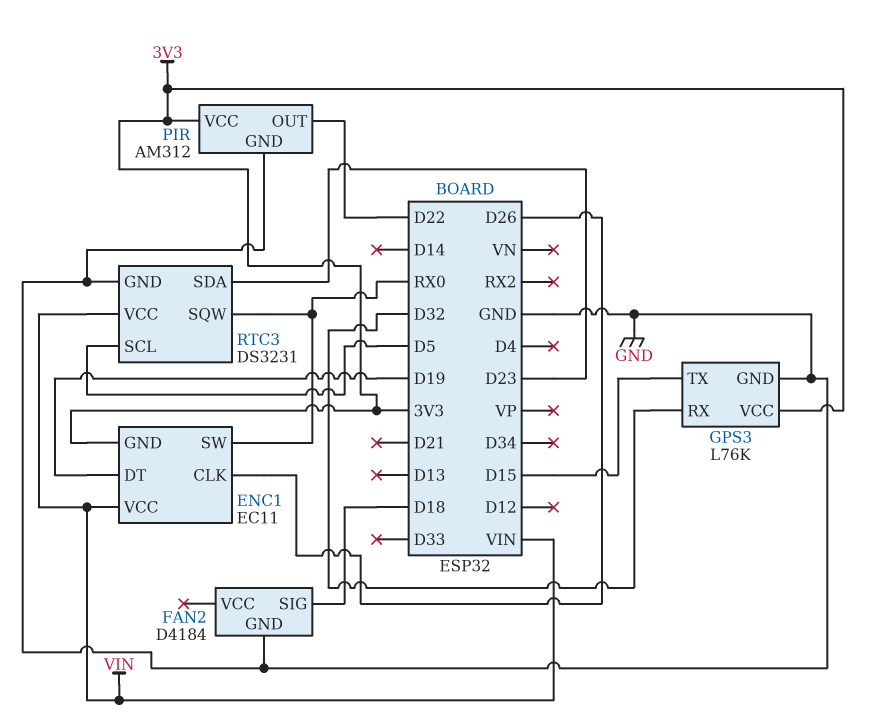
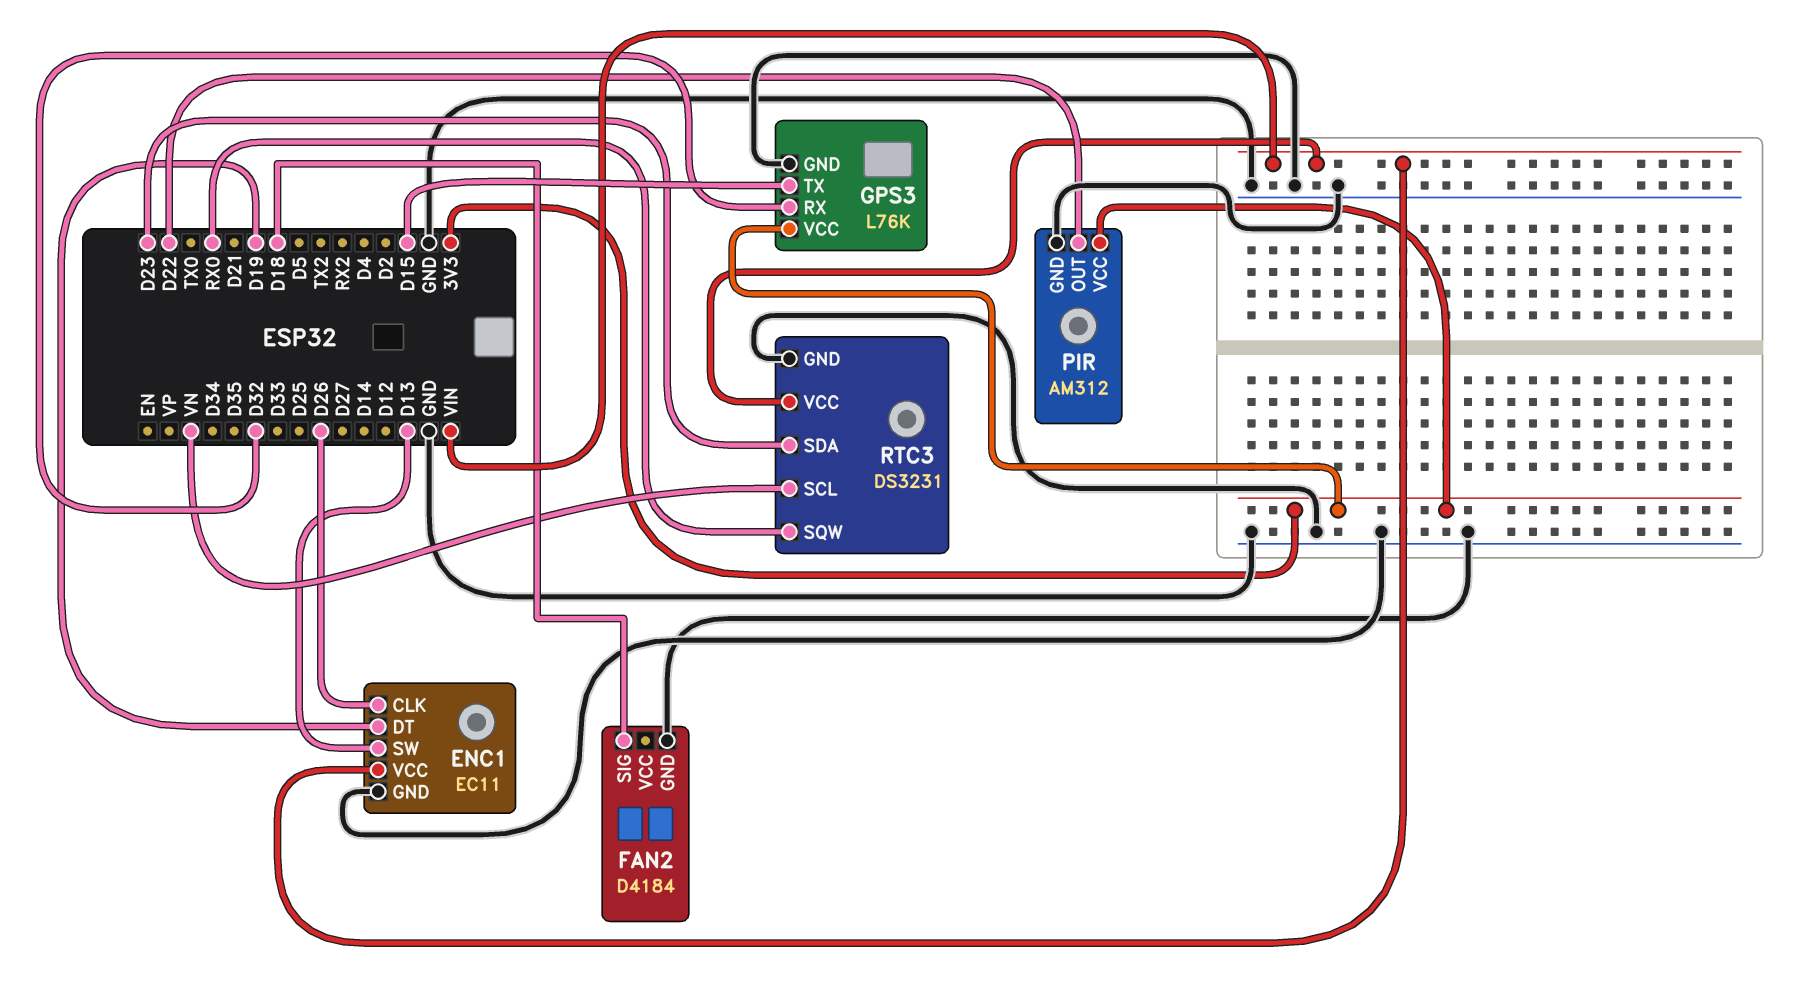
ENC1 pin GND: 3V3 -> GND
ENC1 pin SW: RX0 -> D13
RTC3 pin SCL: D5 -> VN

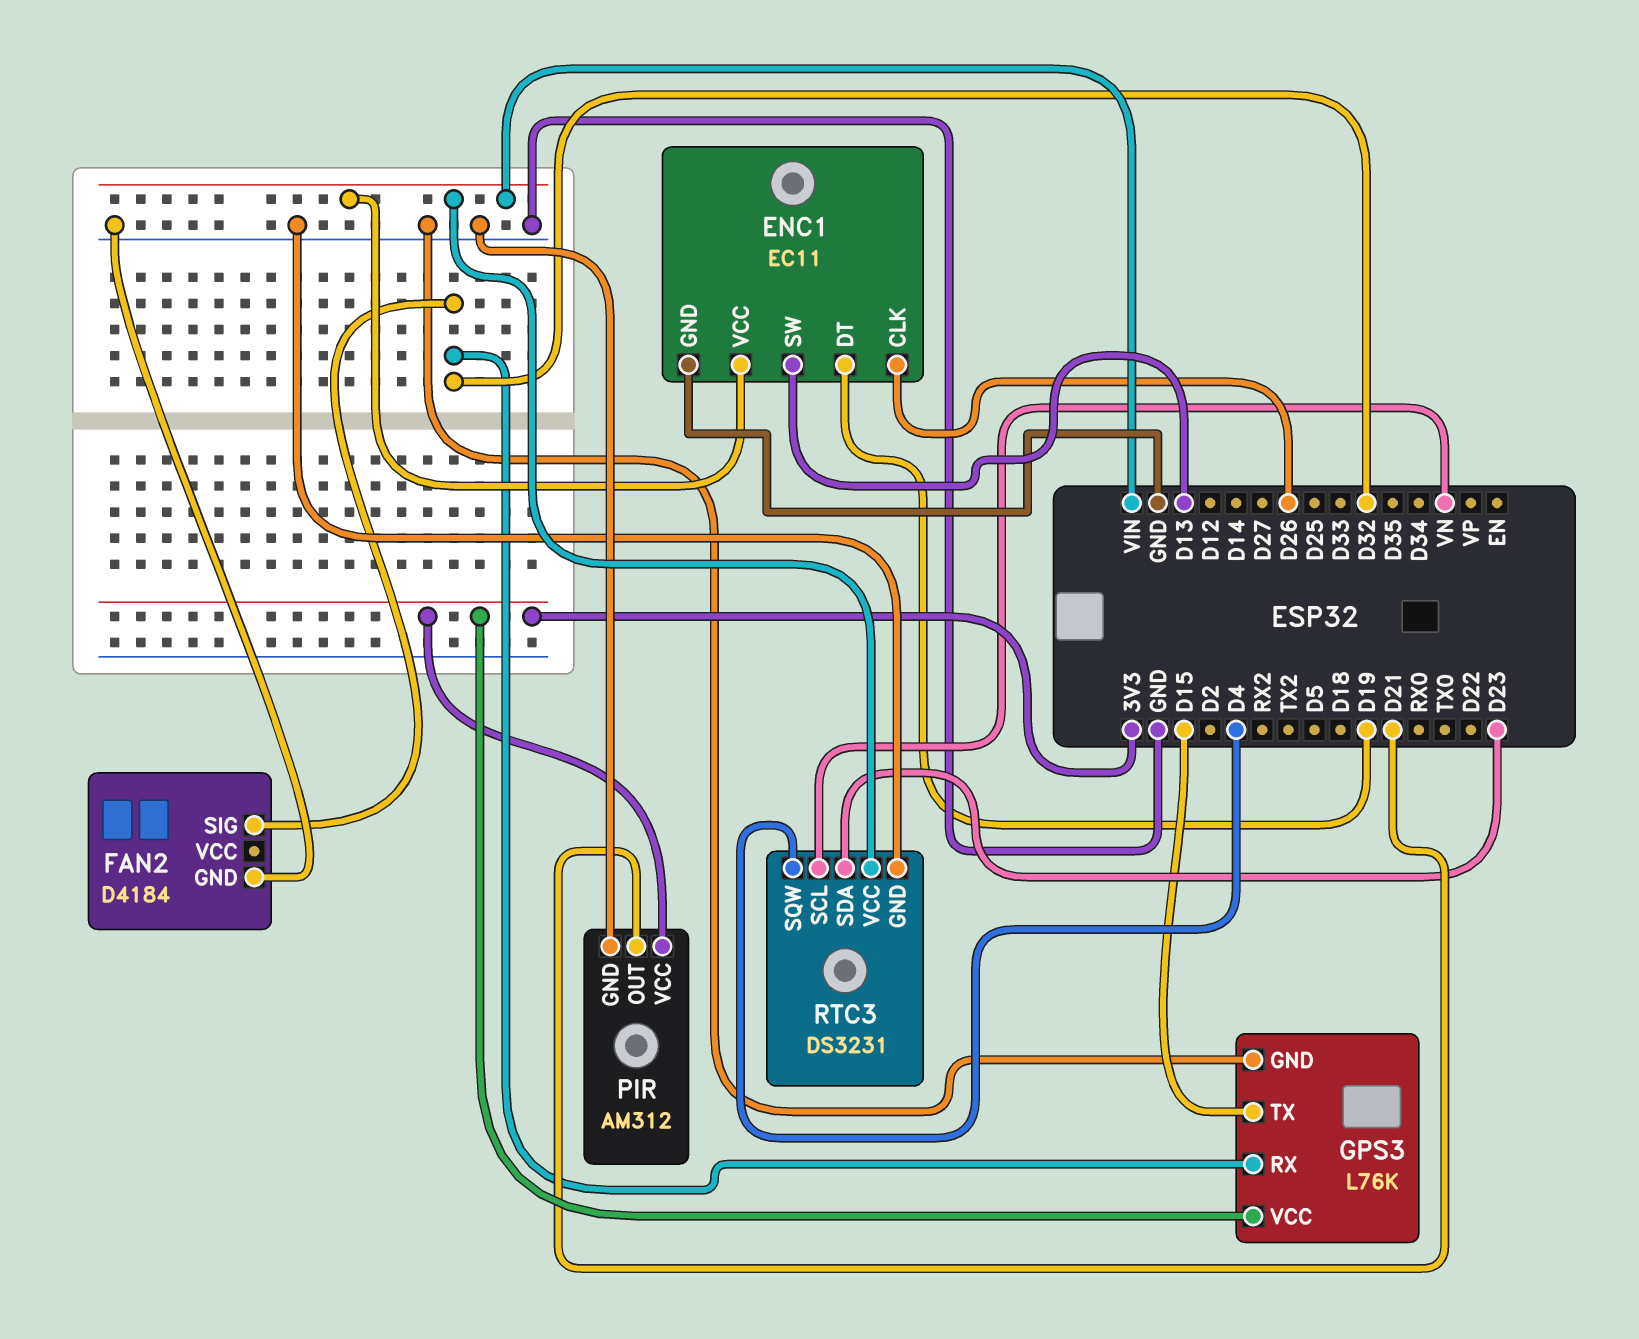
FAN2 pin SIG: D18 -> D32
PIR pin OUT: D22 -> D21
RTC3 pin SQW: RX0 -> D4

